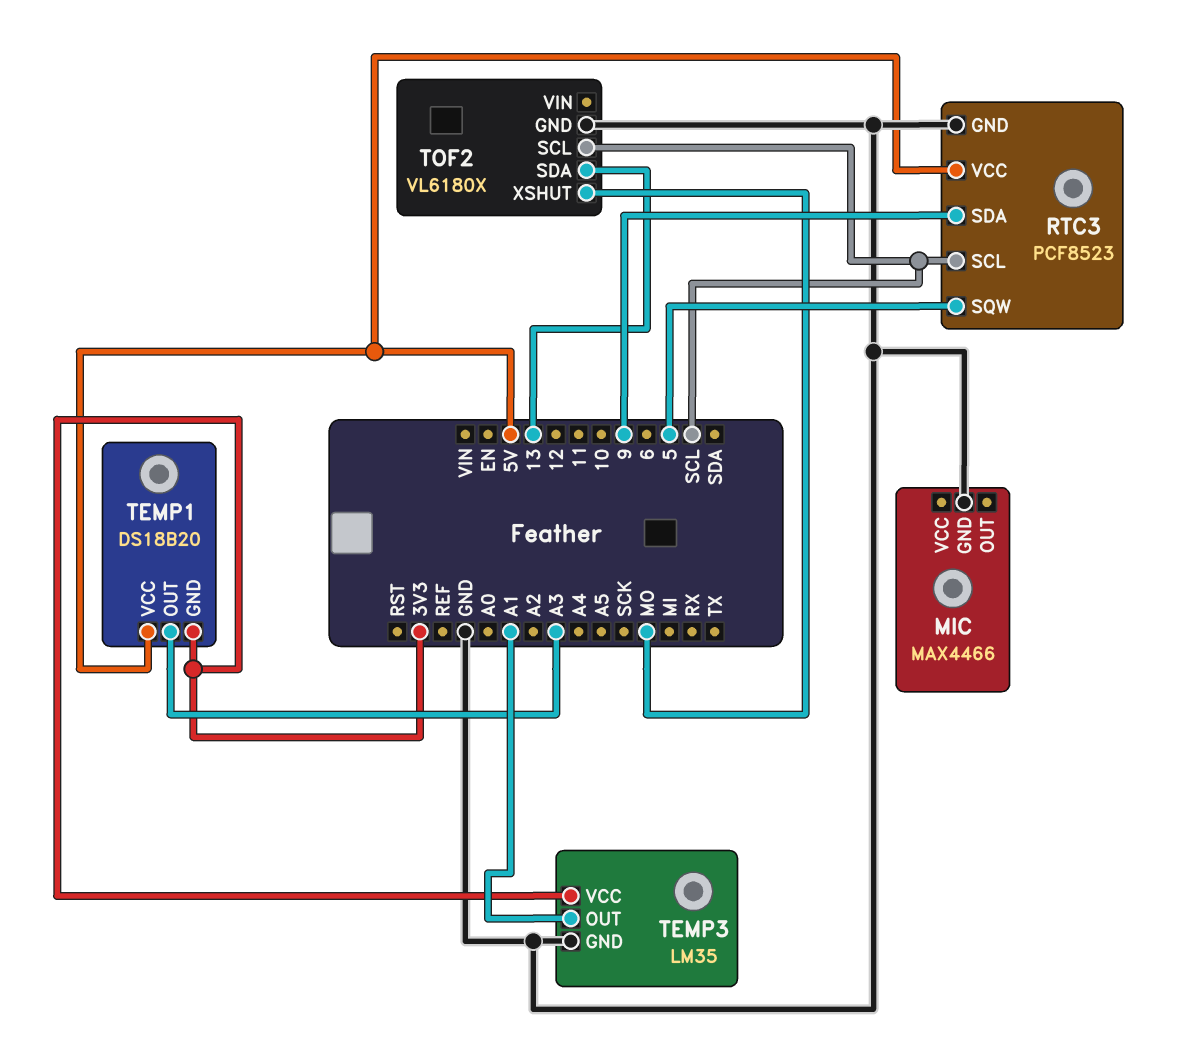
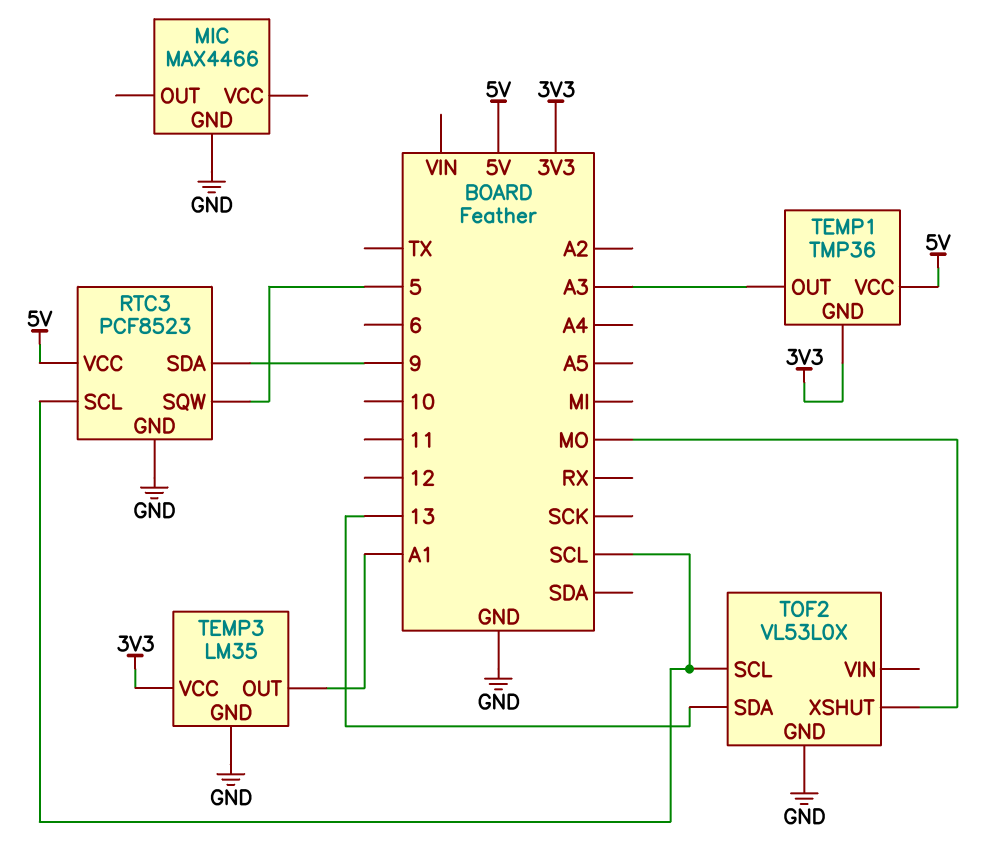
TEMP1: DS18B20 -> TMP36
TOF2: VL6180X -> VL53L0X

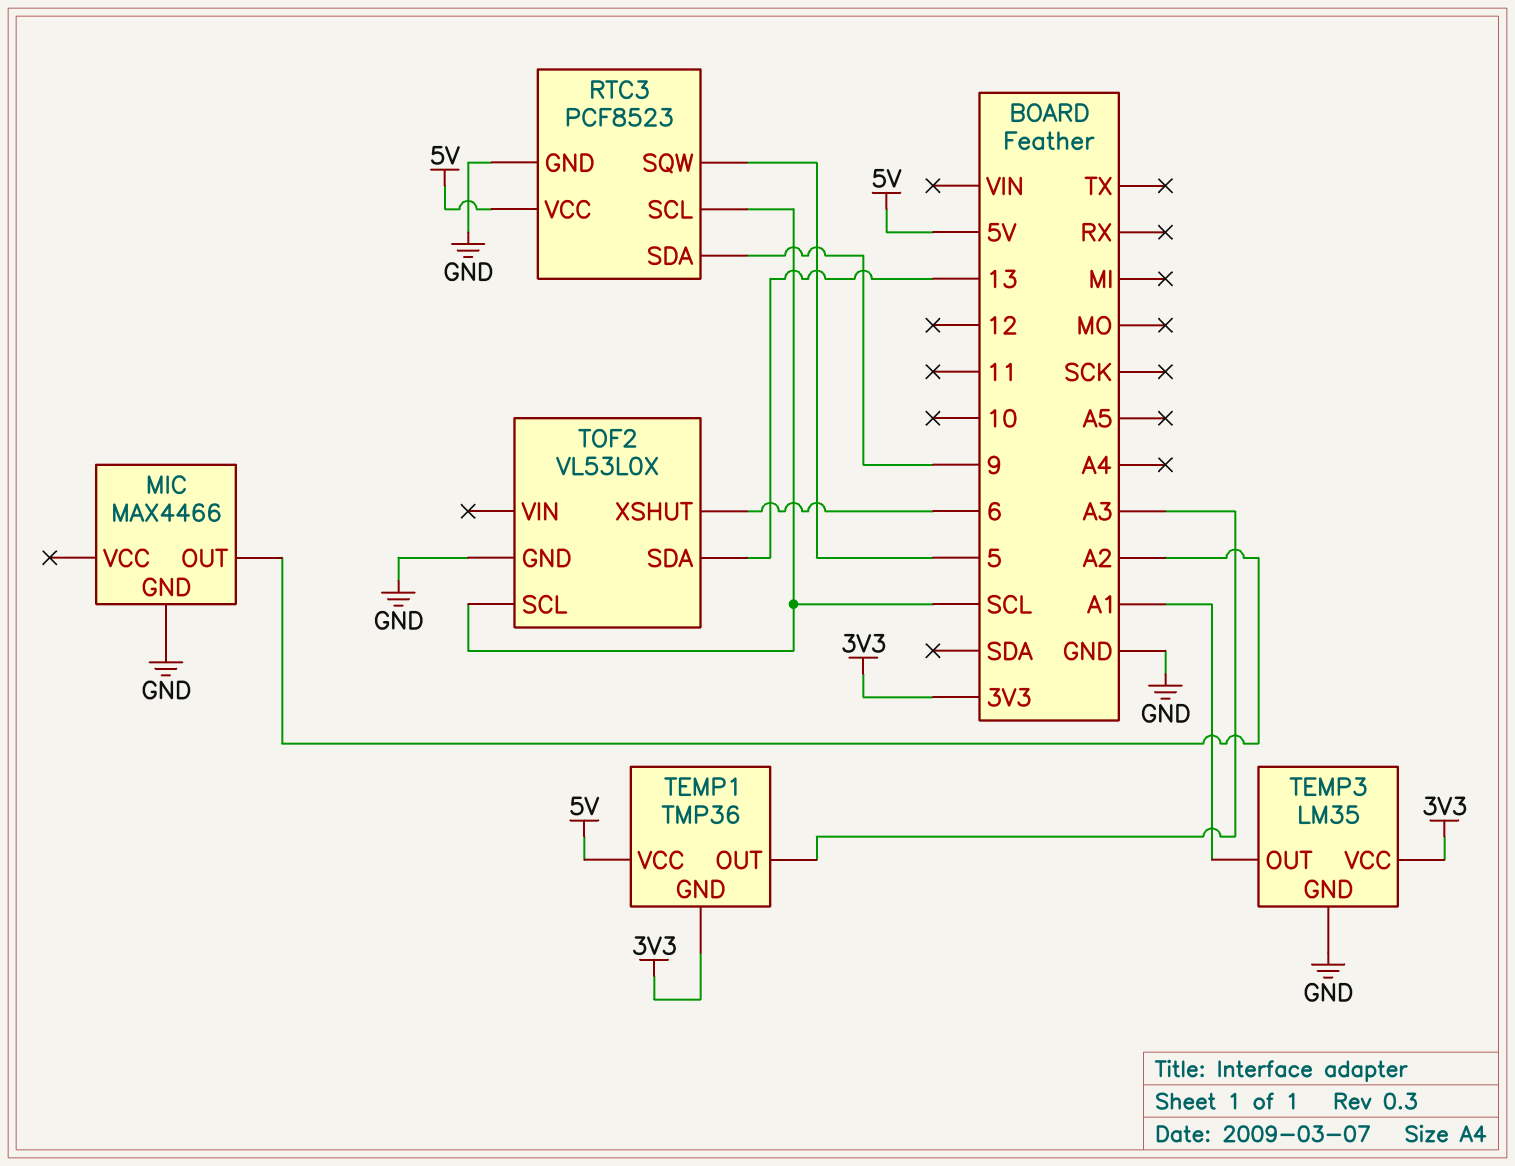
MIC pin OUT: none -> A2
TOF2 pin XSHUT: MO -> 6

